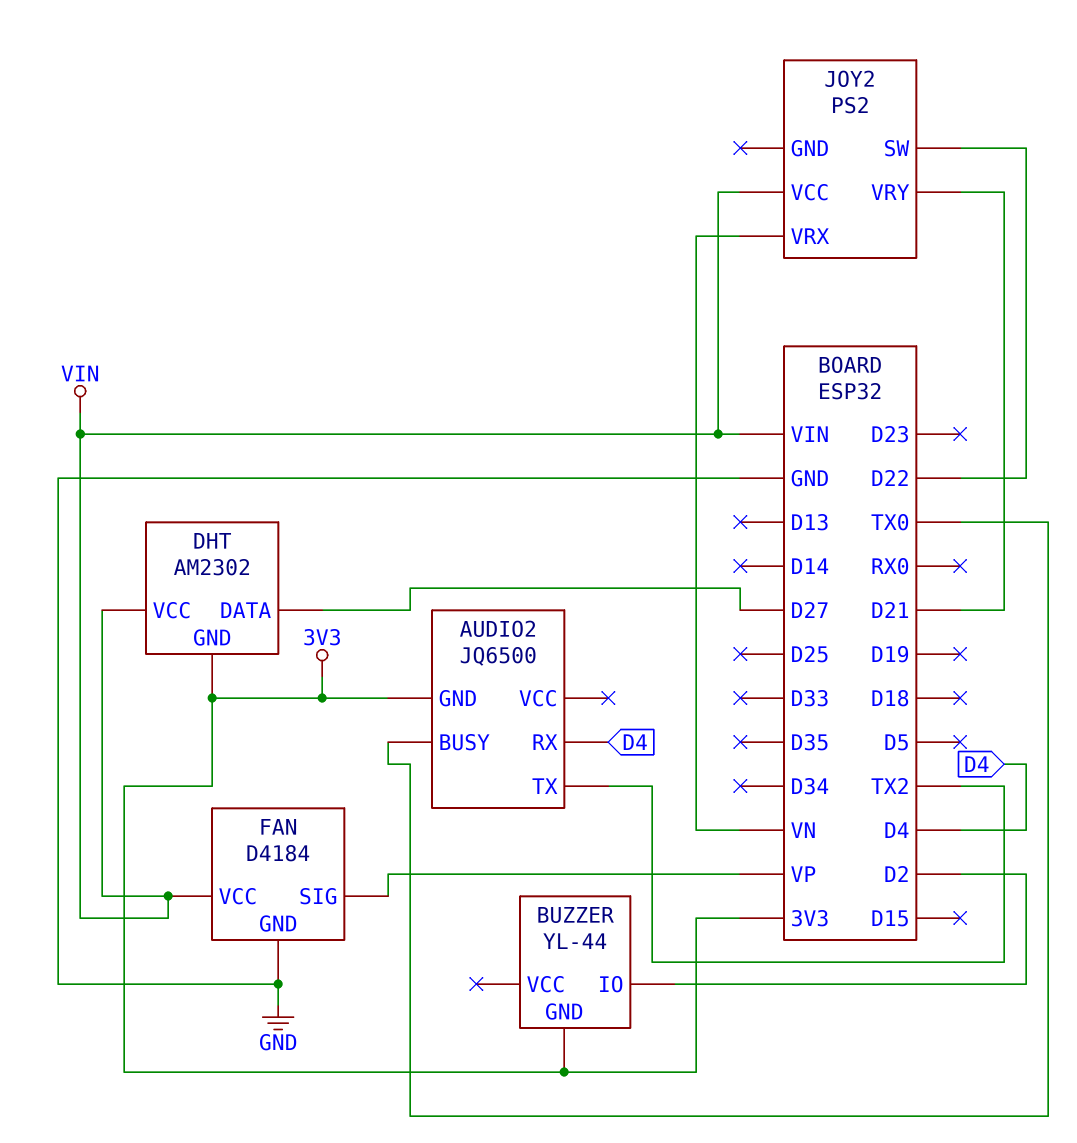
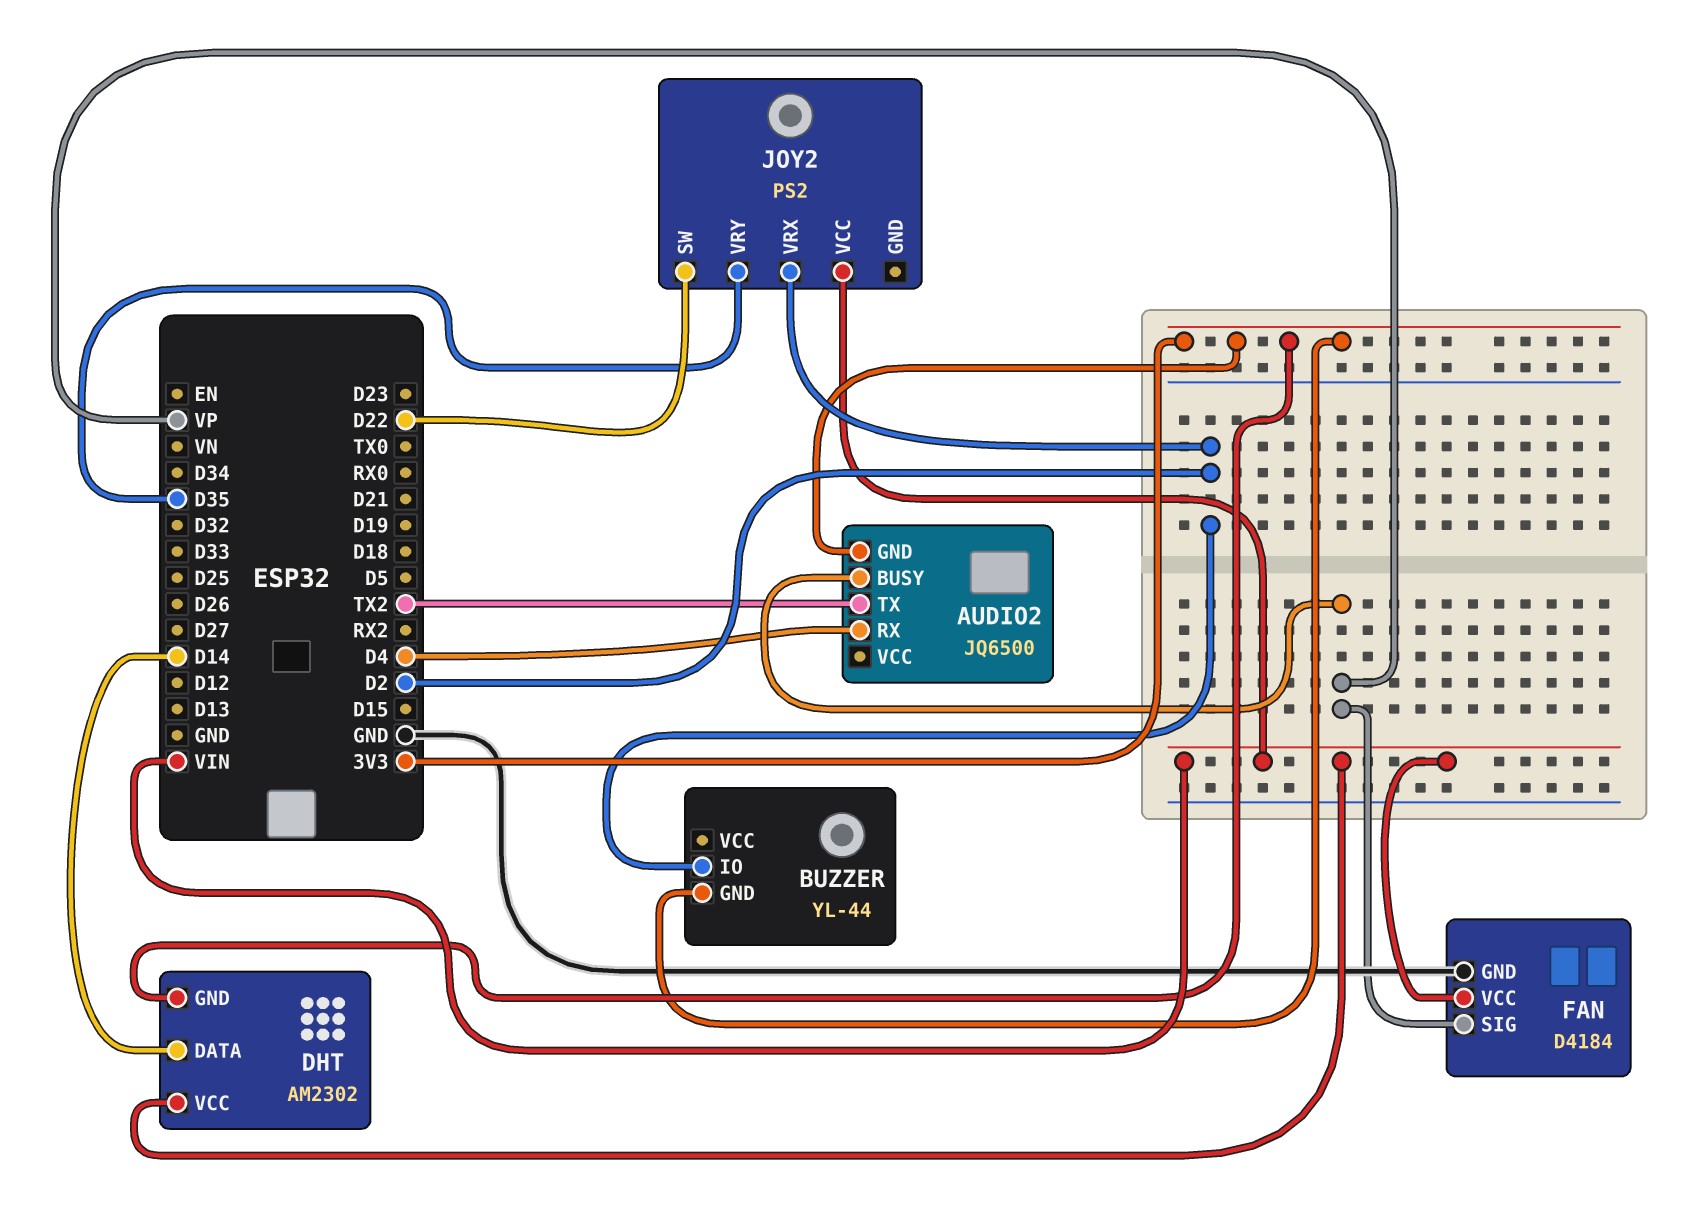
AUDIO2 pin BUSY: TX0 -> VP
DHT pin DATA: D27 -> D14
JOY2 pin VRX: VN -> D2
JOY2 pin VRY: D21 -> D35

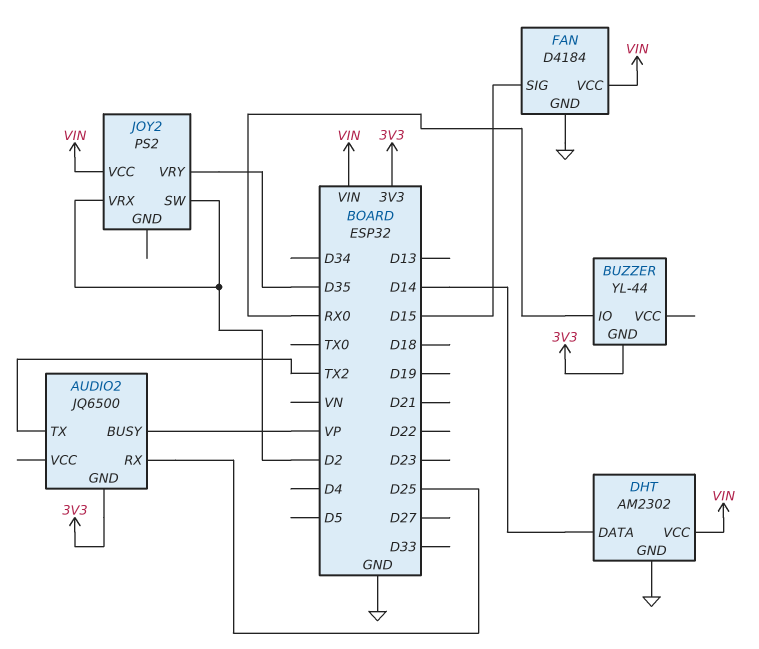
AUDIO2 pin RX: D4 -> D25
BUZZER pin IO: D2 -> RX0
DHT pin GND: 3V3 -> GND
FAN pin SIG: VP -> D15
JOY2 pin SW: D22 -> D2

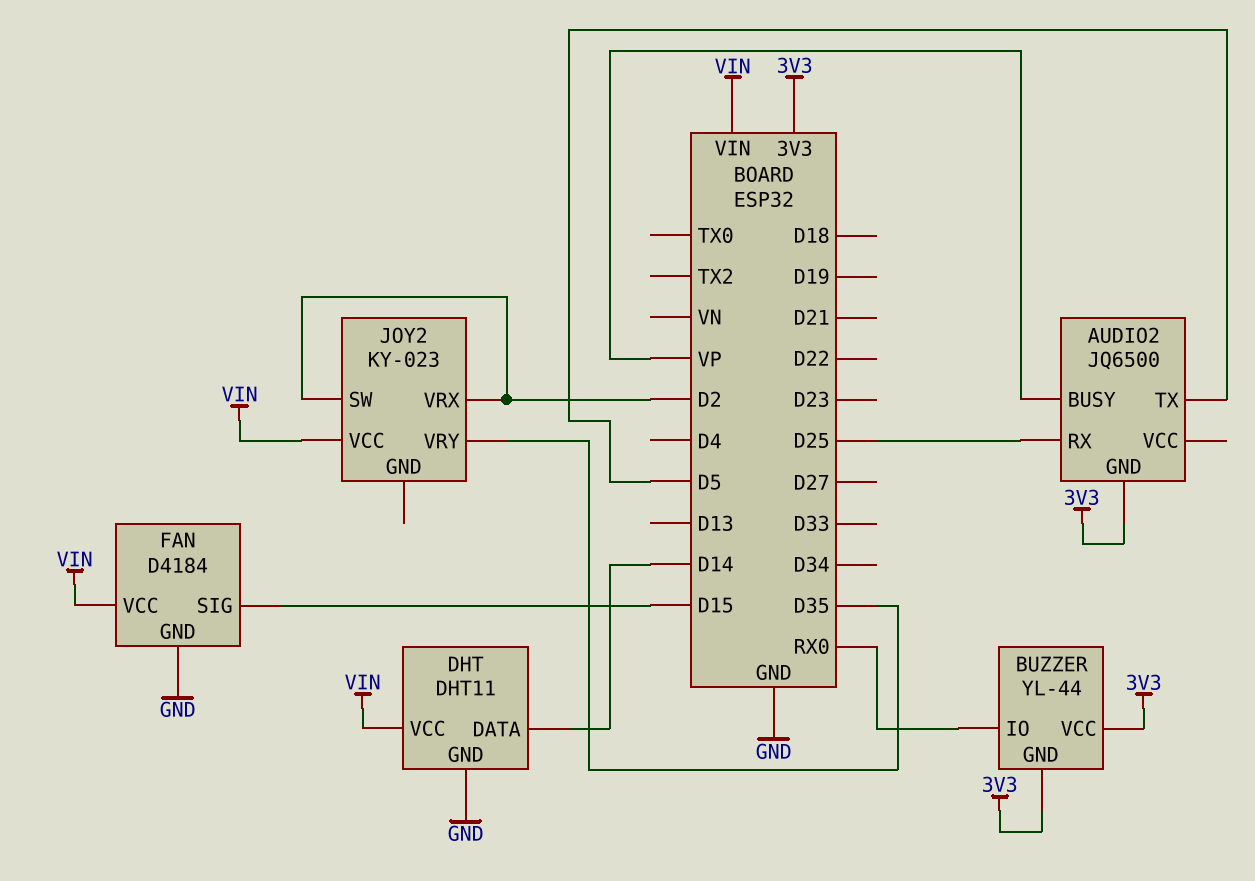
AUDIO2 pin TX: TX2 -> D5
BUZZER pin VCC: none -> 3V3
DHT: AM2302 -> DHT11
JOY2: PS2 -> KY-023

